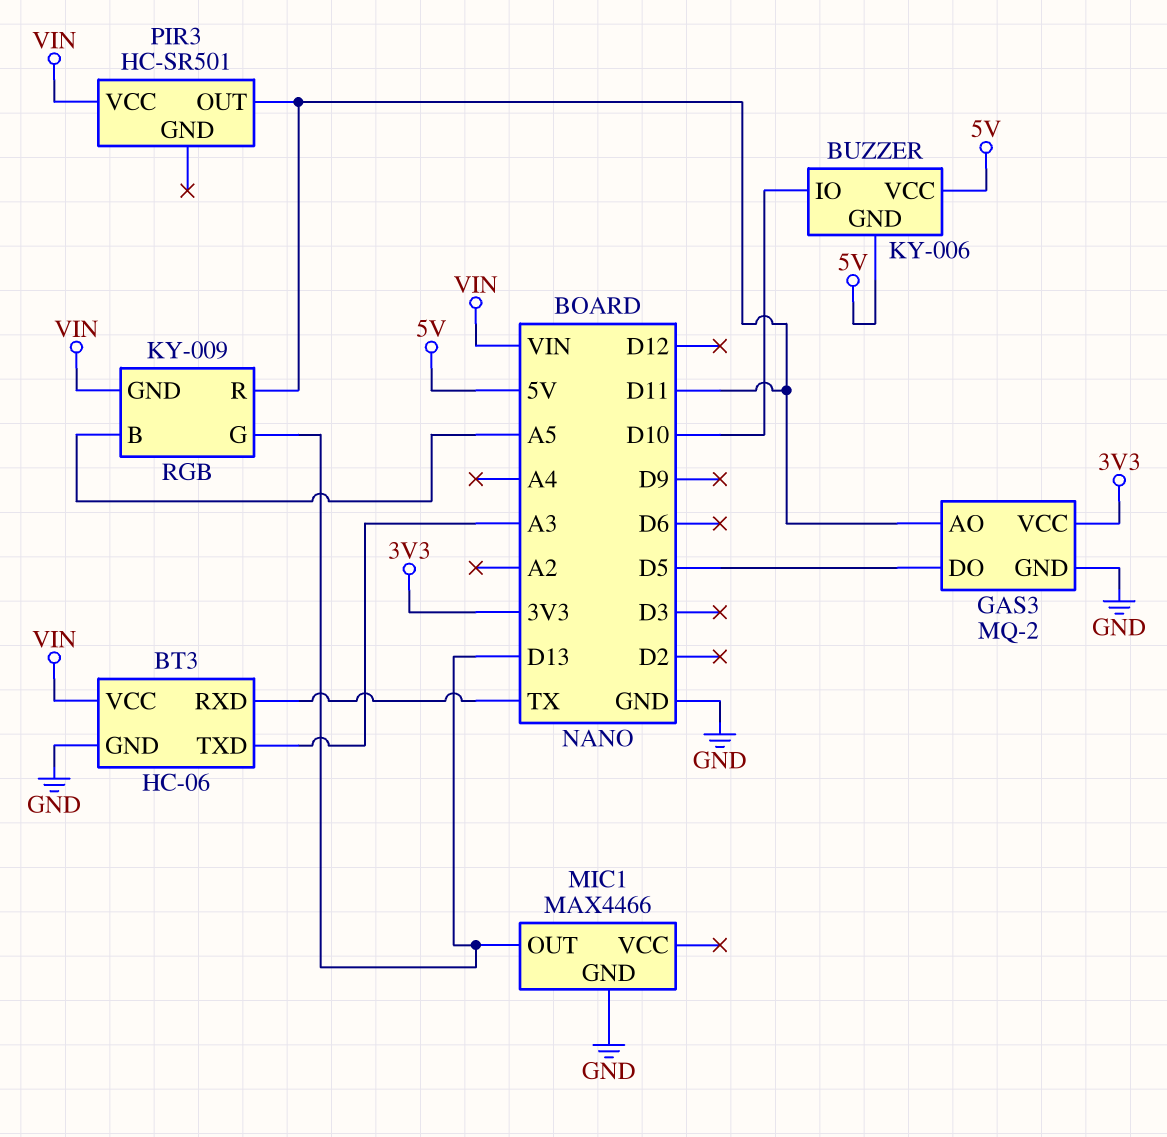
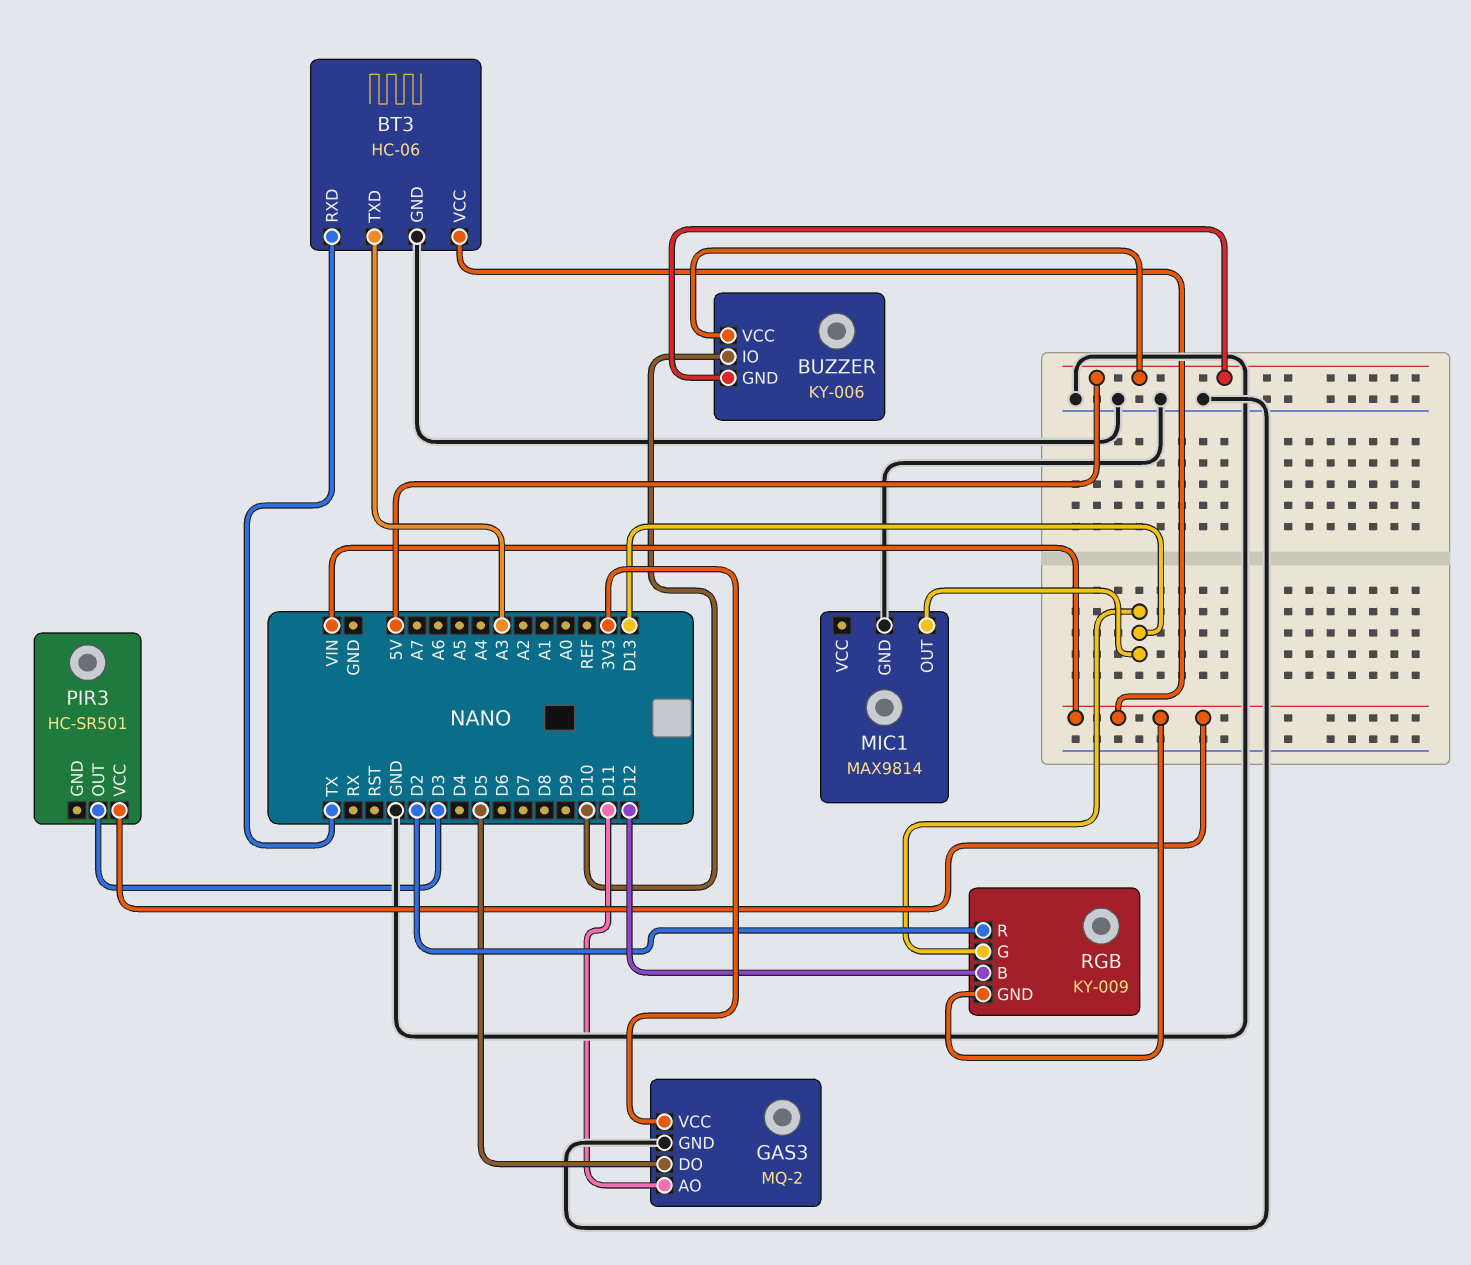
MIC1: MAX4466 -> MAX9814
PIR3 pin OUT: D11 -> D3
RGB pin B: A5 -> D12
RGB pin R: D11 -> D2

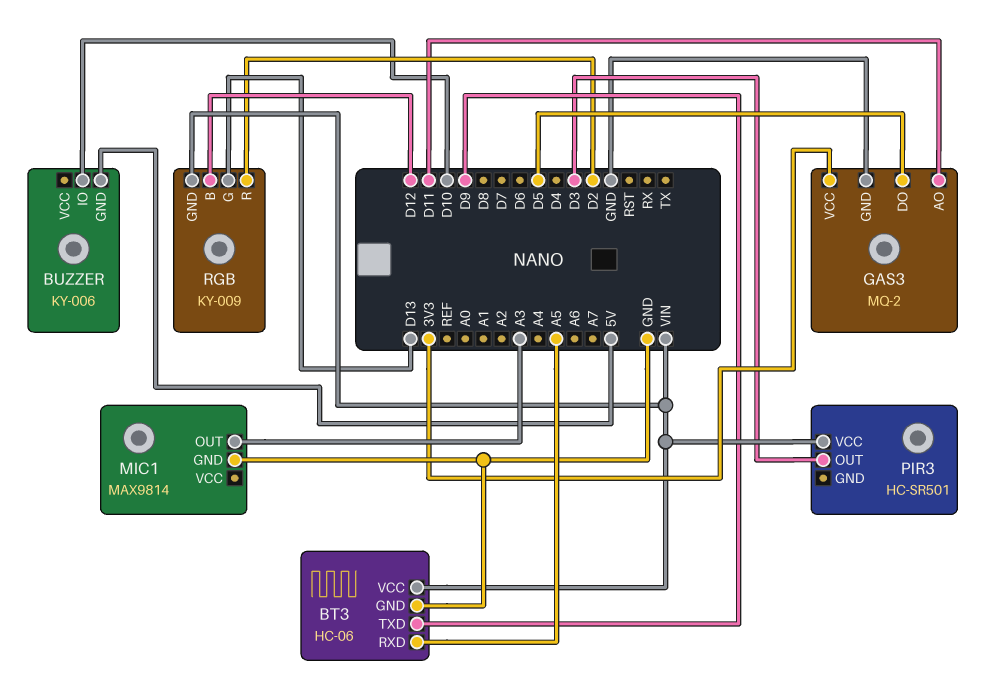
BT3 pin RXD: TX -> A5
BT3 pin TXD: A3 -> D9
BUZZER pin VCC: 5V -> none
MIC1 pin OUT: D13 -> A3

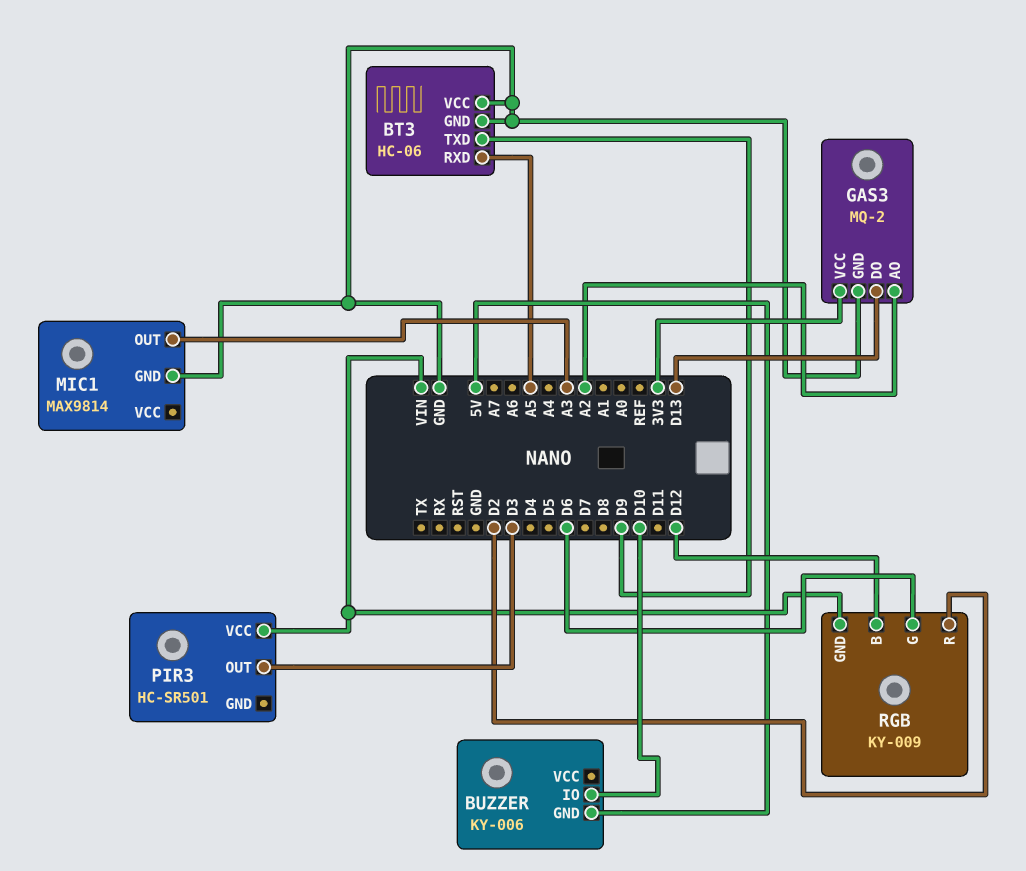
BT3 pin VCC: VIN -> GND
GAS3 pin AO: D11 -> A2
GAS3 pin DO: D5 -> D13
RGB pin G: D13 -> D6

